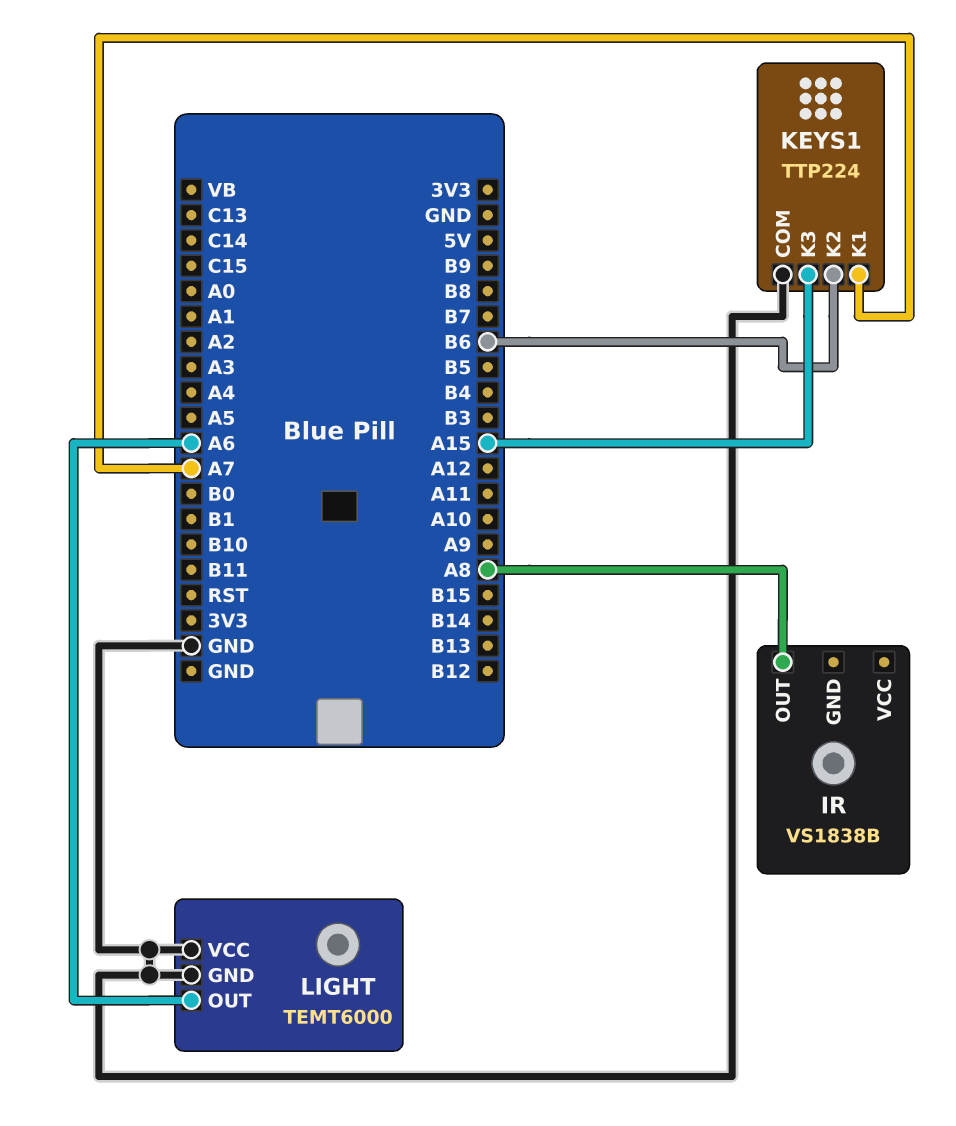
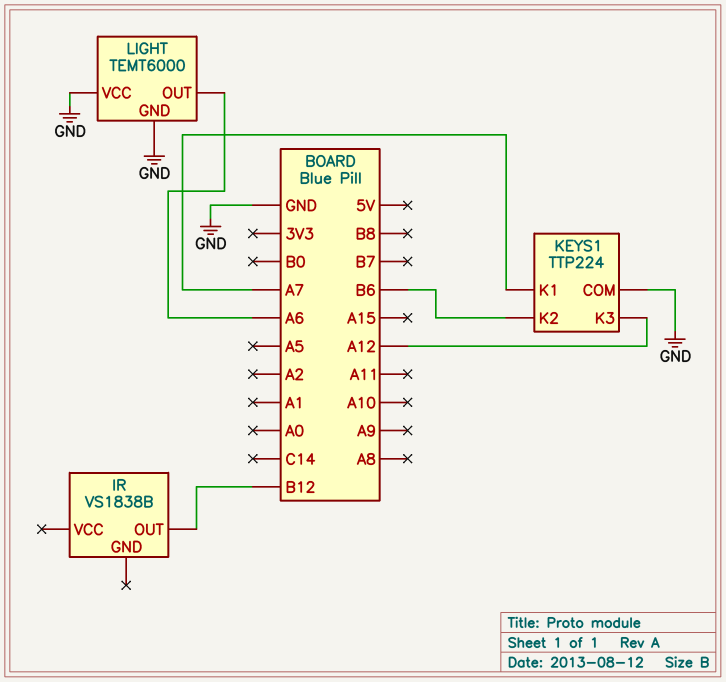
IR pin OUT: A8 -> B12
KEYS1 pin K3: A15 -> A12

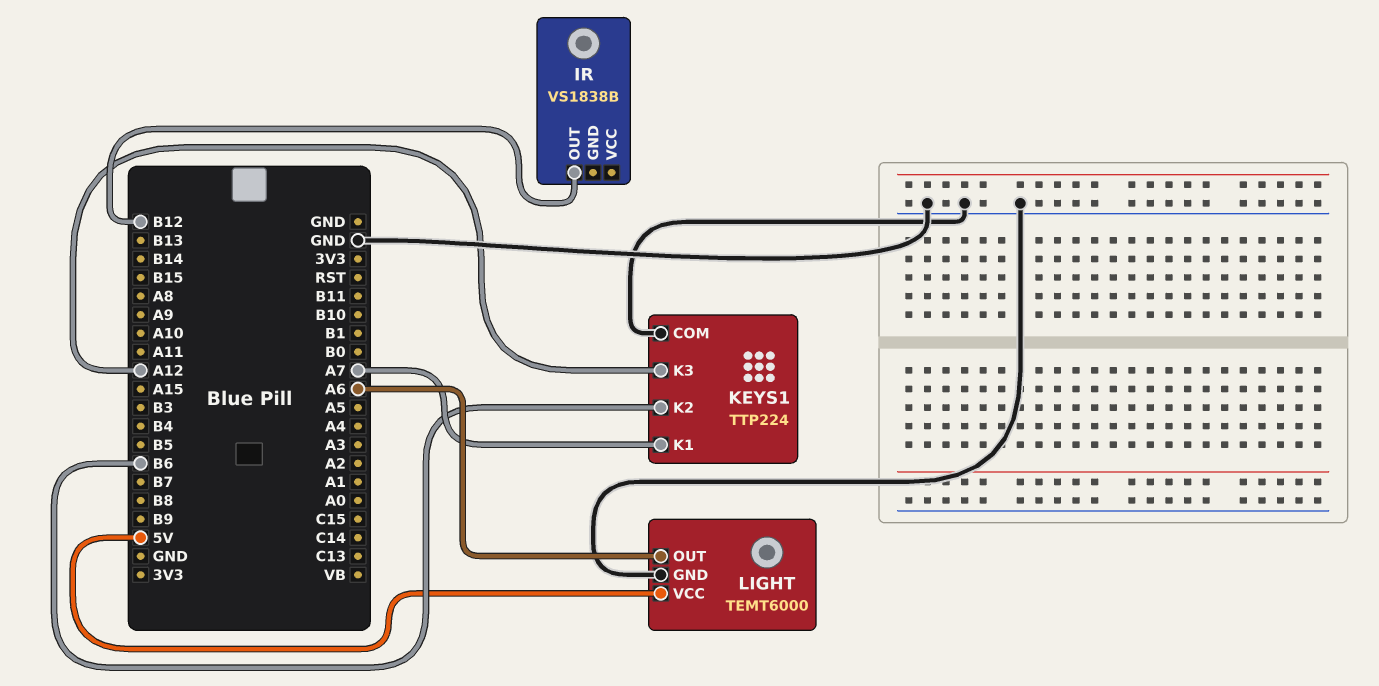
LIGHT pin VCC: GND -> 5V

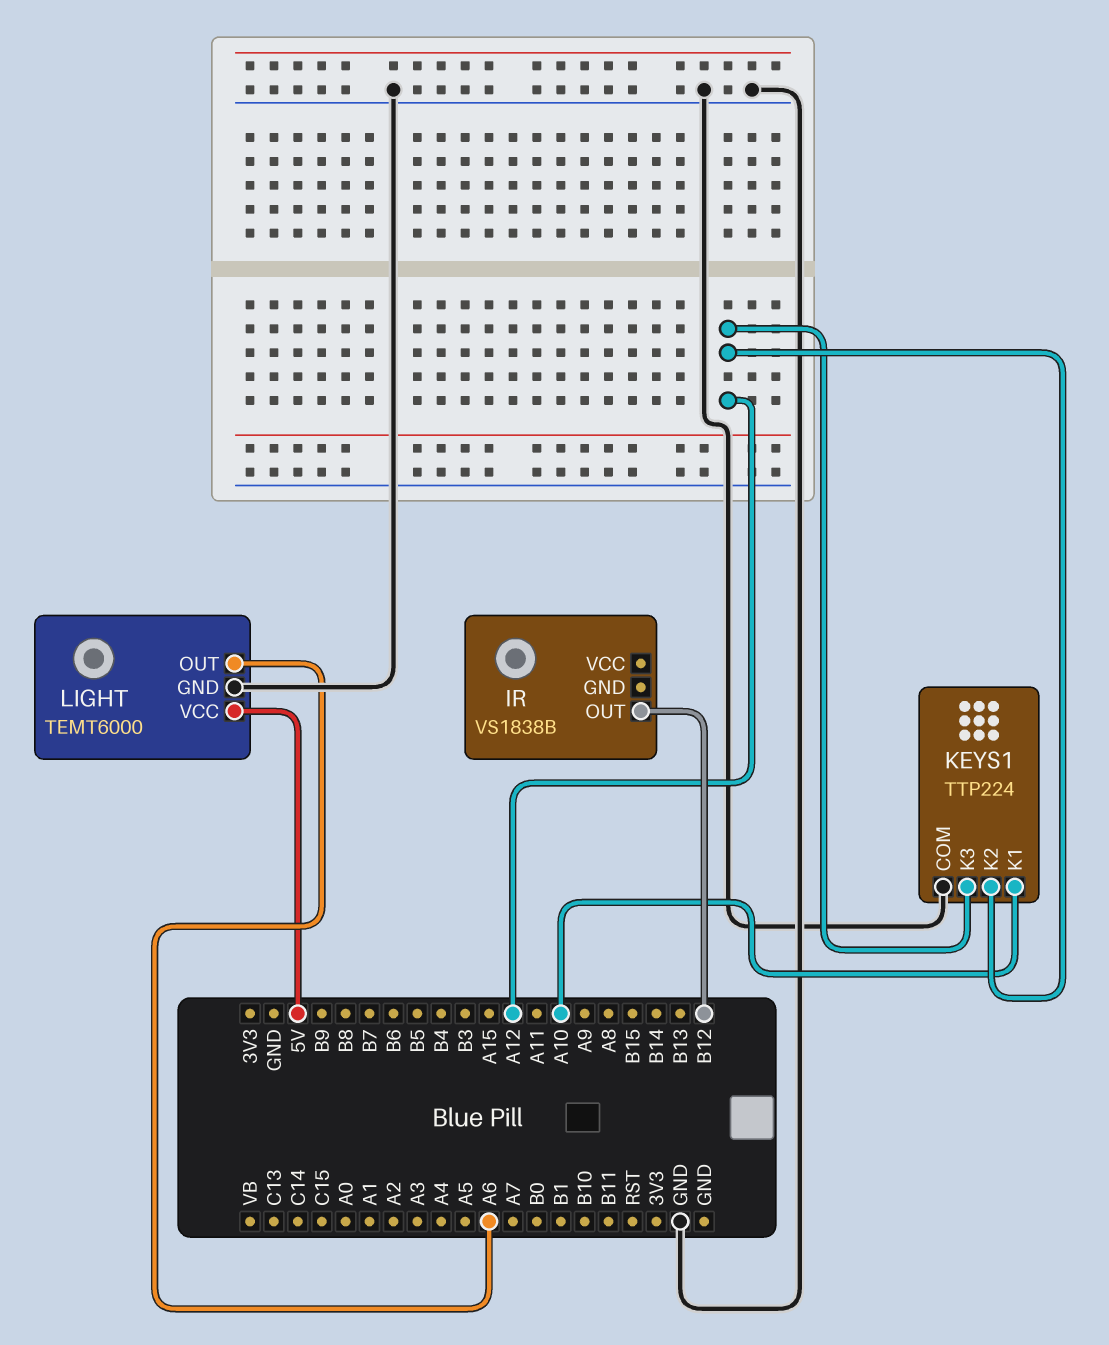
KEYS1 pin K1: A7 -> A10
KEYS1 pin K2: B6 -> A12

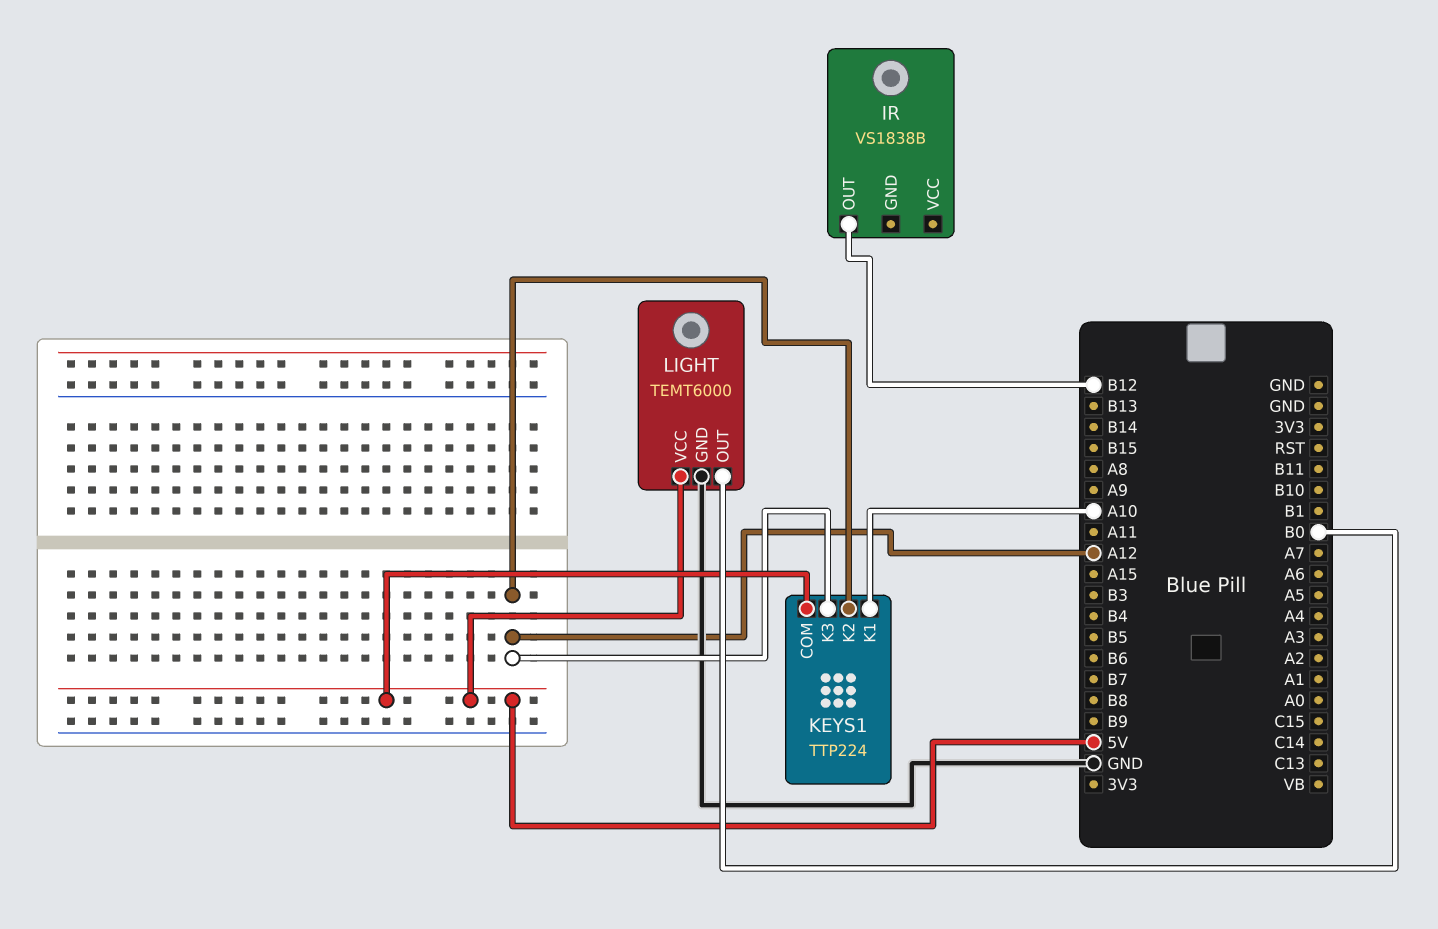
KEYS1 pin COM: GND -> 5V
LIGHT pin OUT: A6 -> B0

